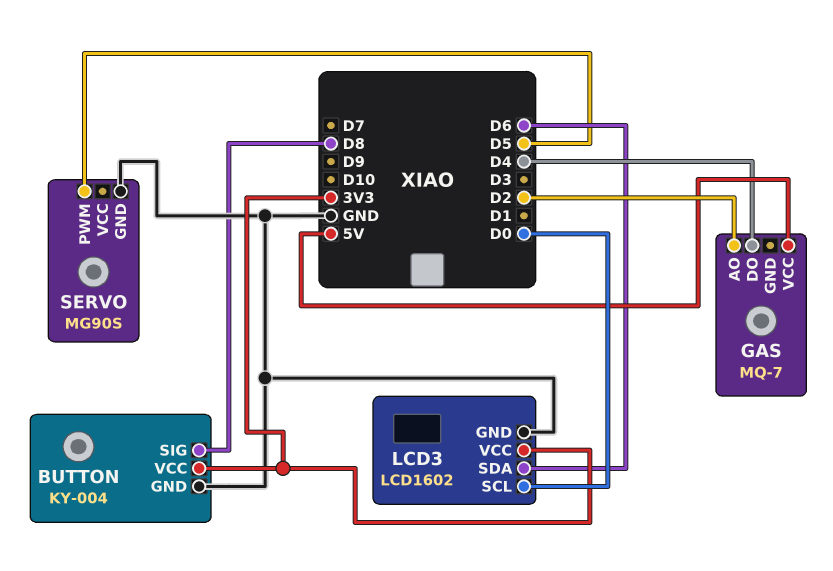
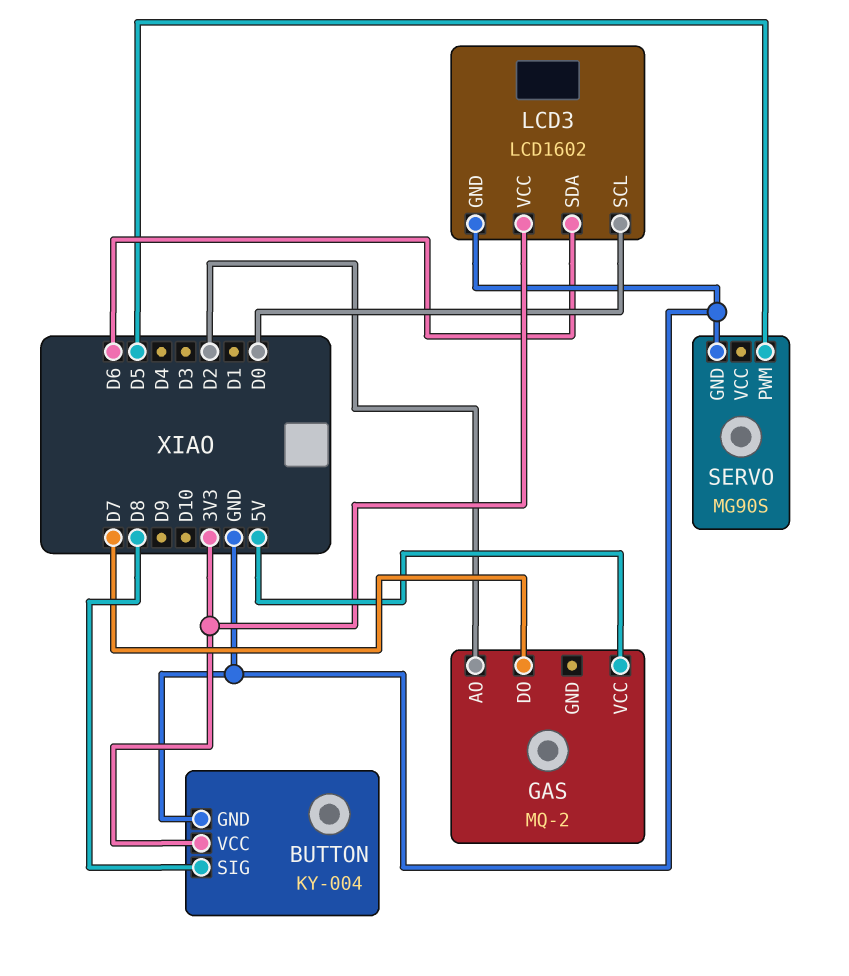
GAS: MQ-7 -> MQ-2
GAS pin DO: D4 -> D7

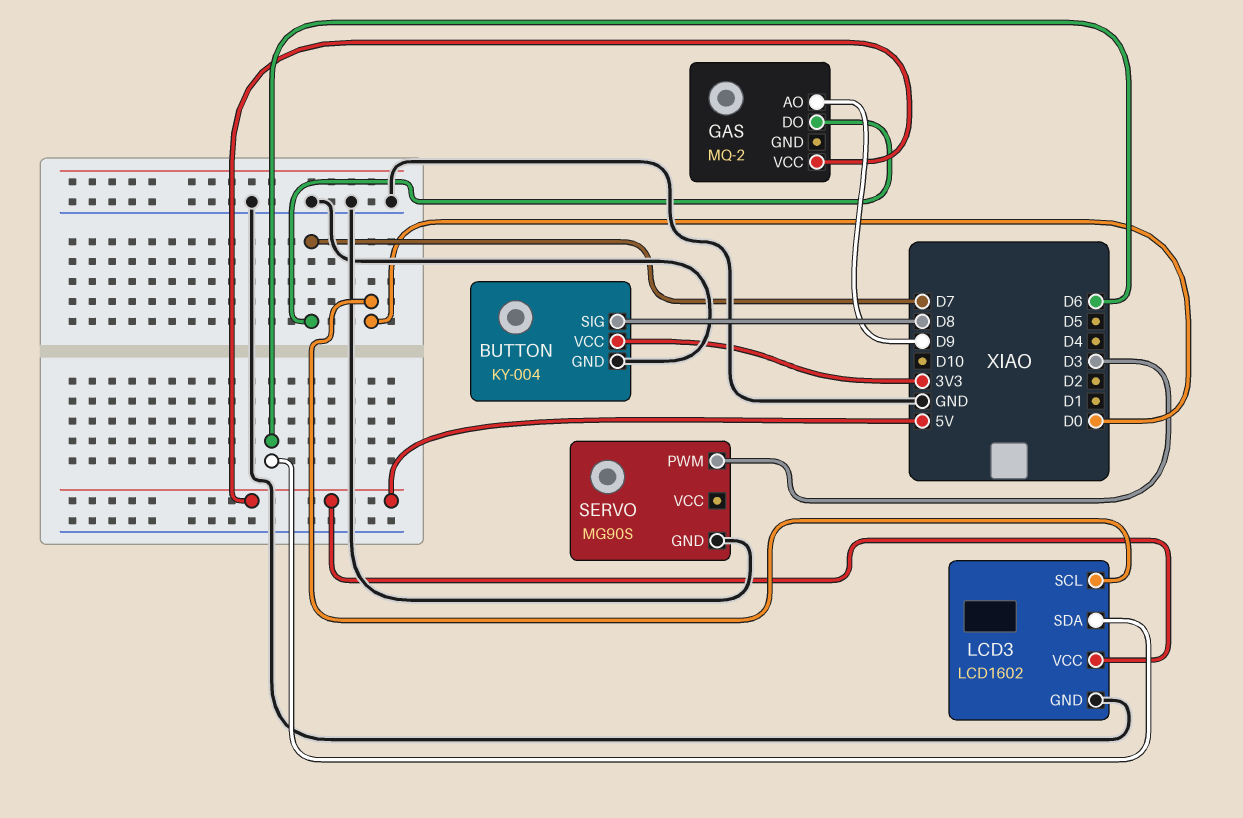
GAS pin AO: D2 -> D9
LCD3 pin VCC: 3V3 -> 5V
SERVO pin PWM: D5 -> D3

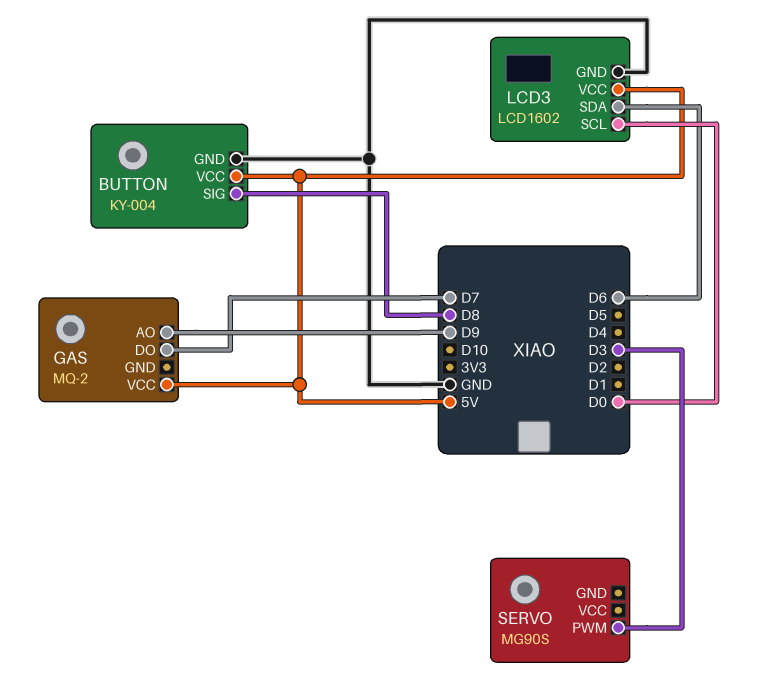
BUTTON pin VCC: 3V3 -> 5V
SERVO pin GND: GND -> none

